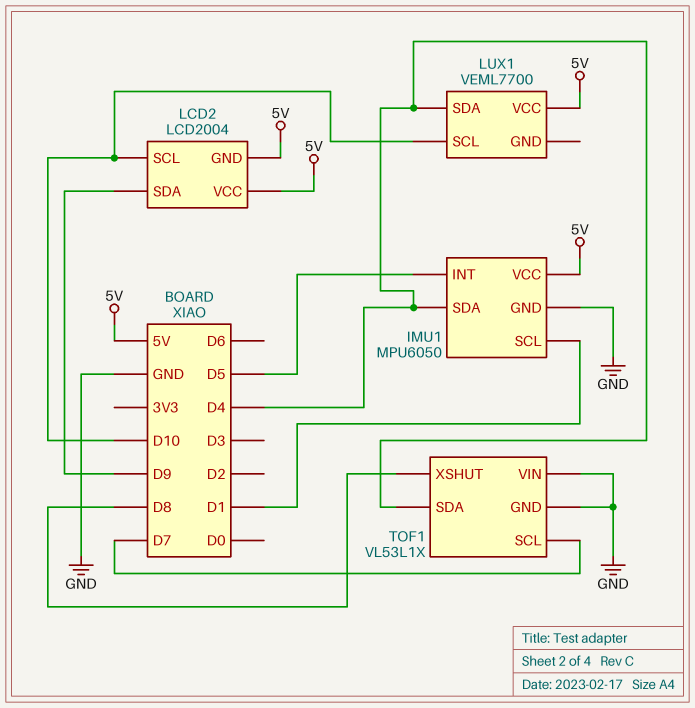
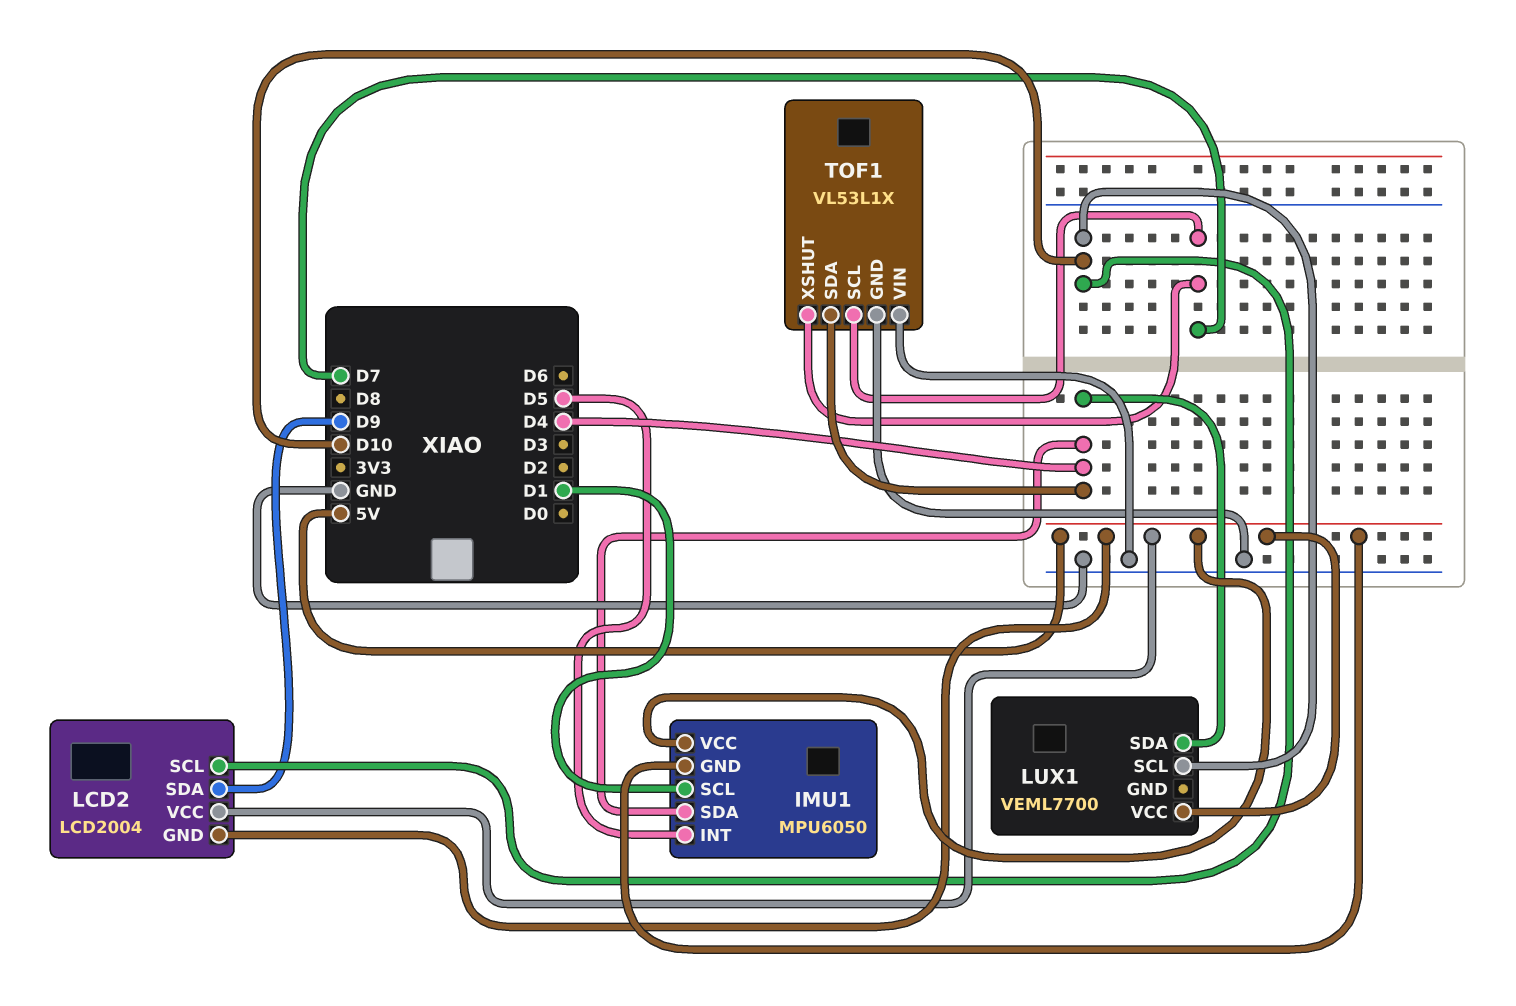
IMU1 pin GND: GND -> 5V
TOF1 pin XSHUT: D8 -> D7

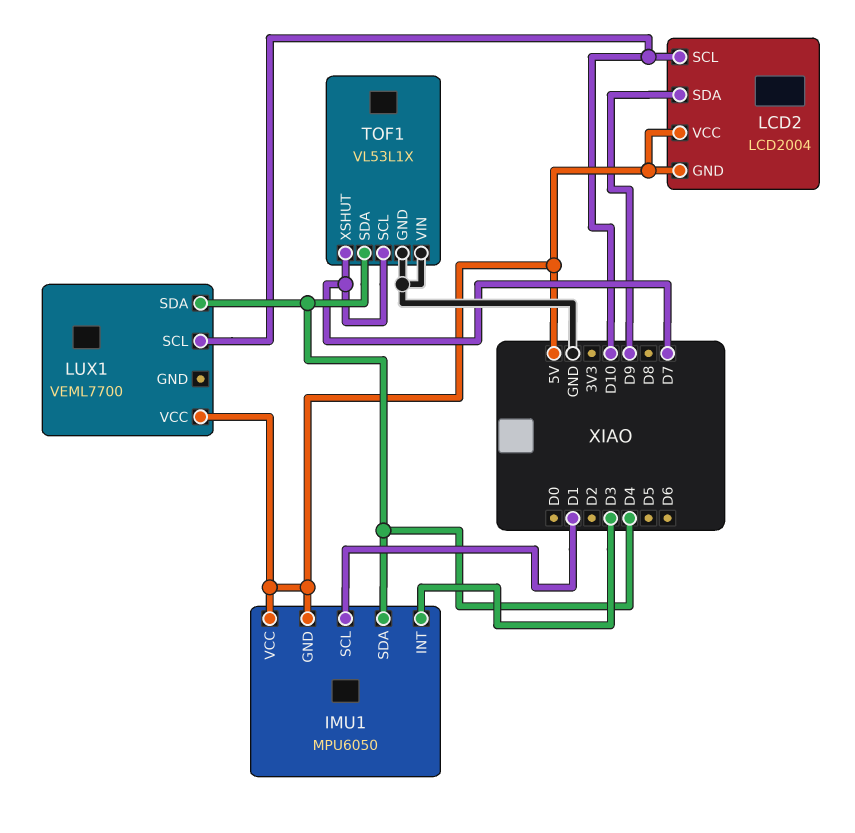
IMU1 pin INT: D5 -> D3

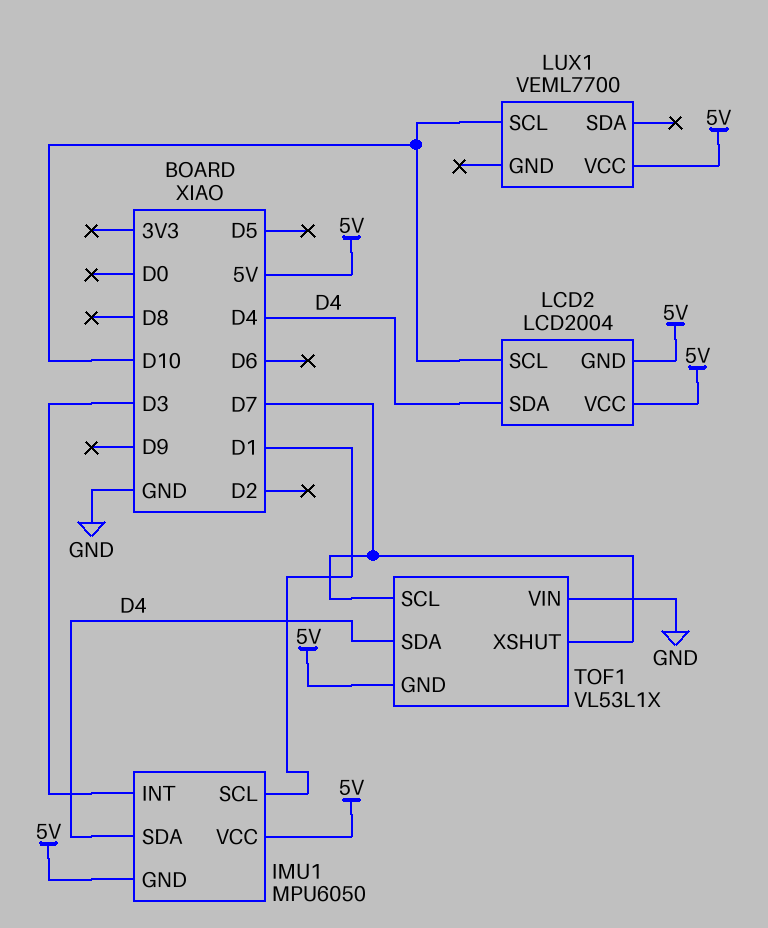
LCD2 pin SDA: D9 -> D4
LUX1 pin SDA: D4 -> none
TOF1 pin GND: GND -> 5V

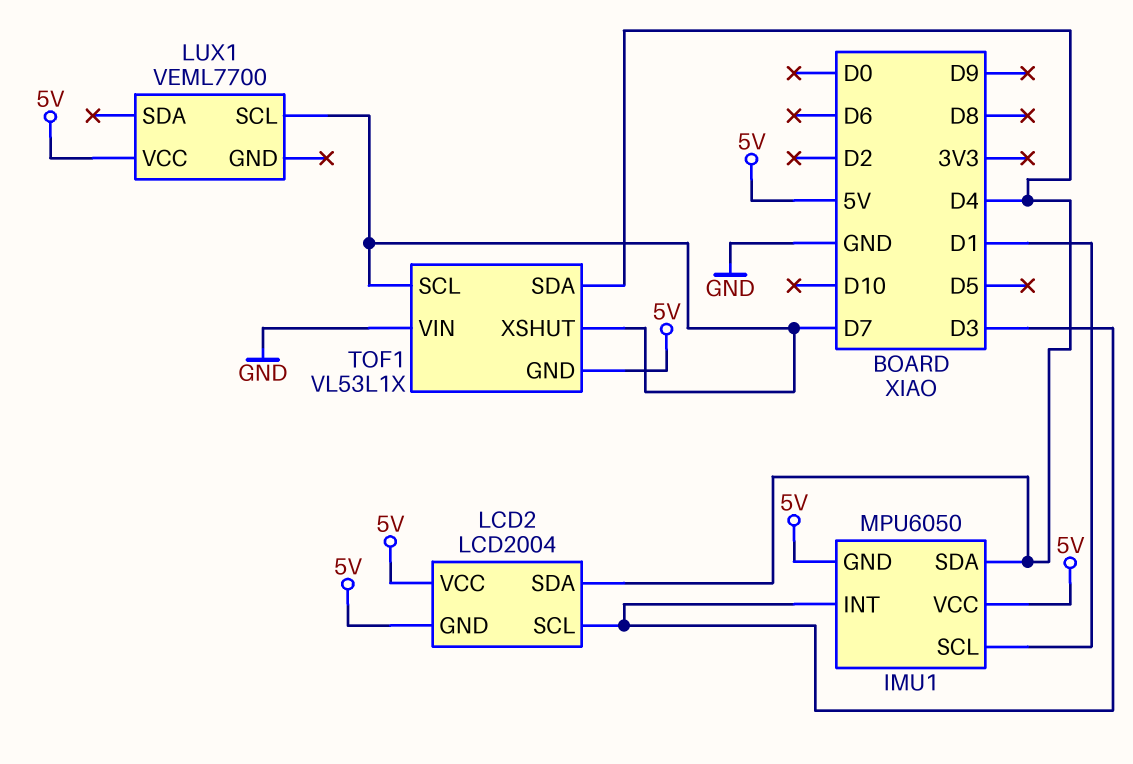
LCD2 pin SCL: D10 -> D3
LUX1 pin SCL: D10 -> D7

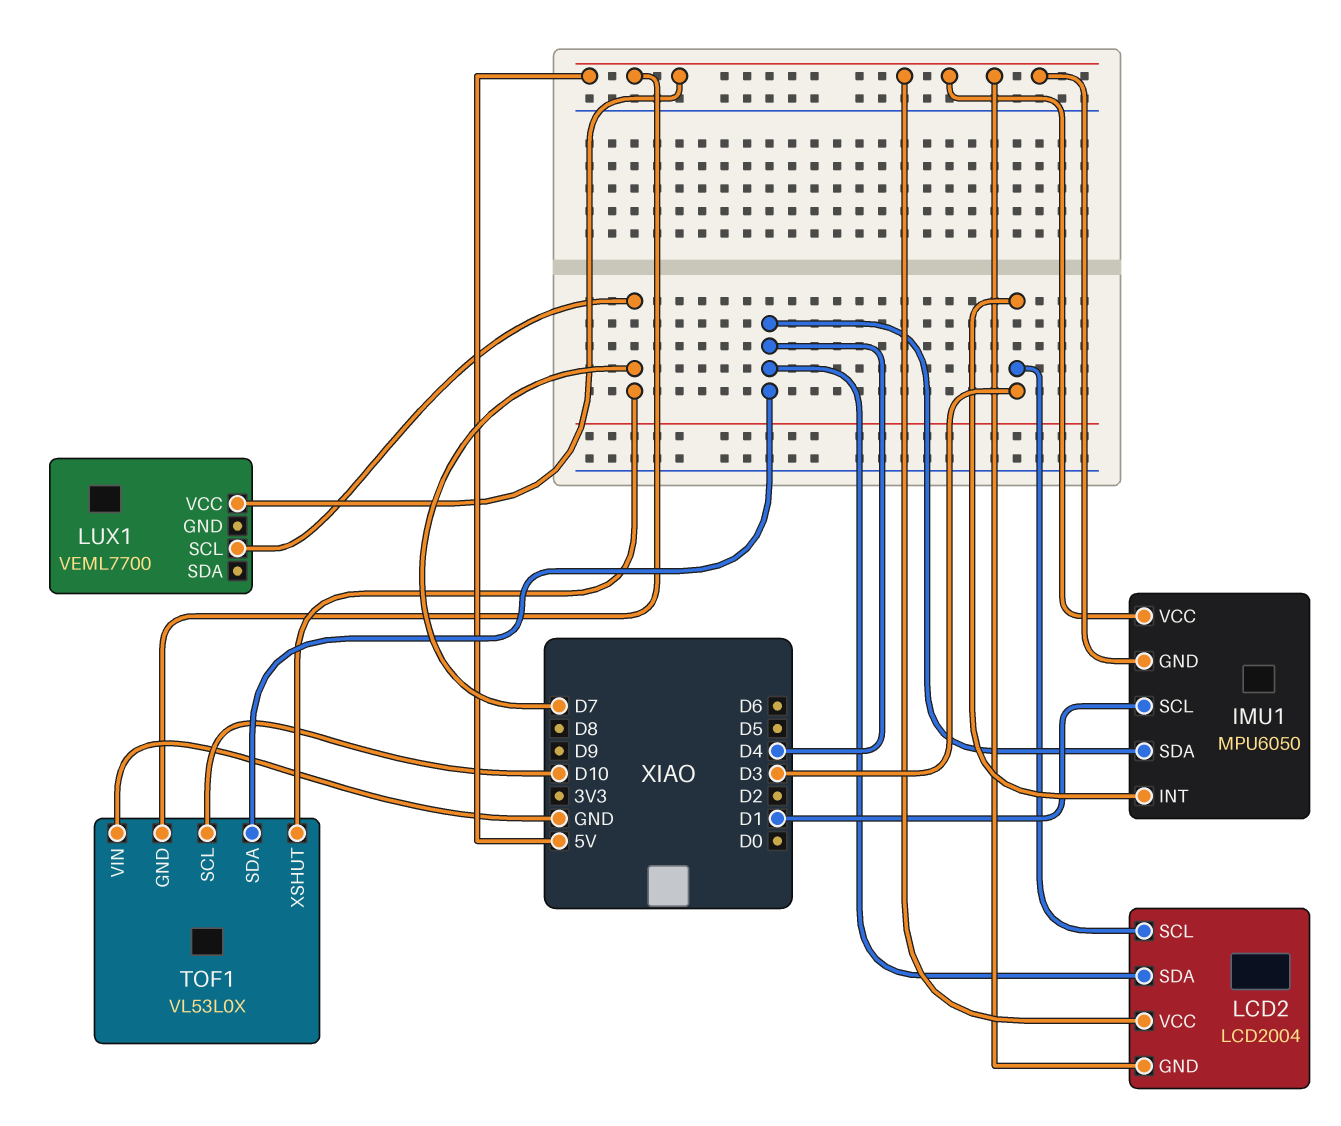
TOF1: VL53L1X -> VL53L0X
TOF1 pin SCL: D7 -> D10

